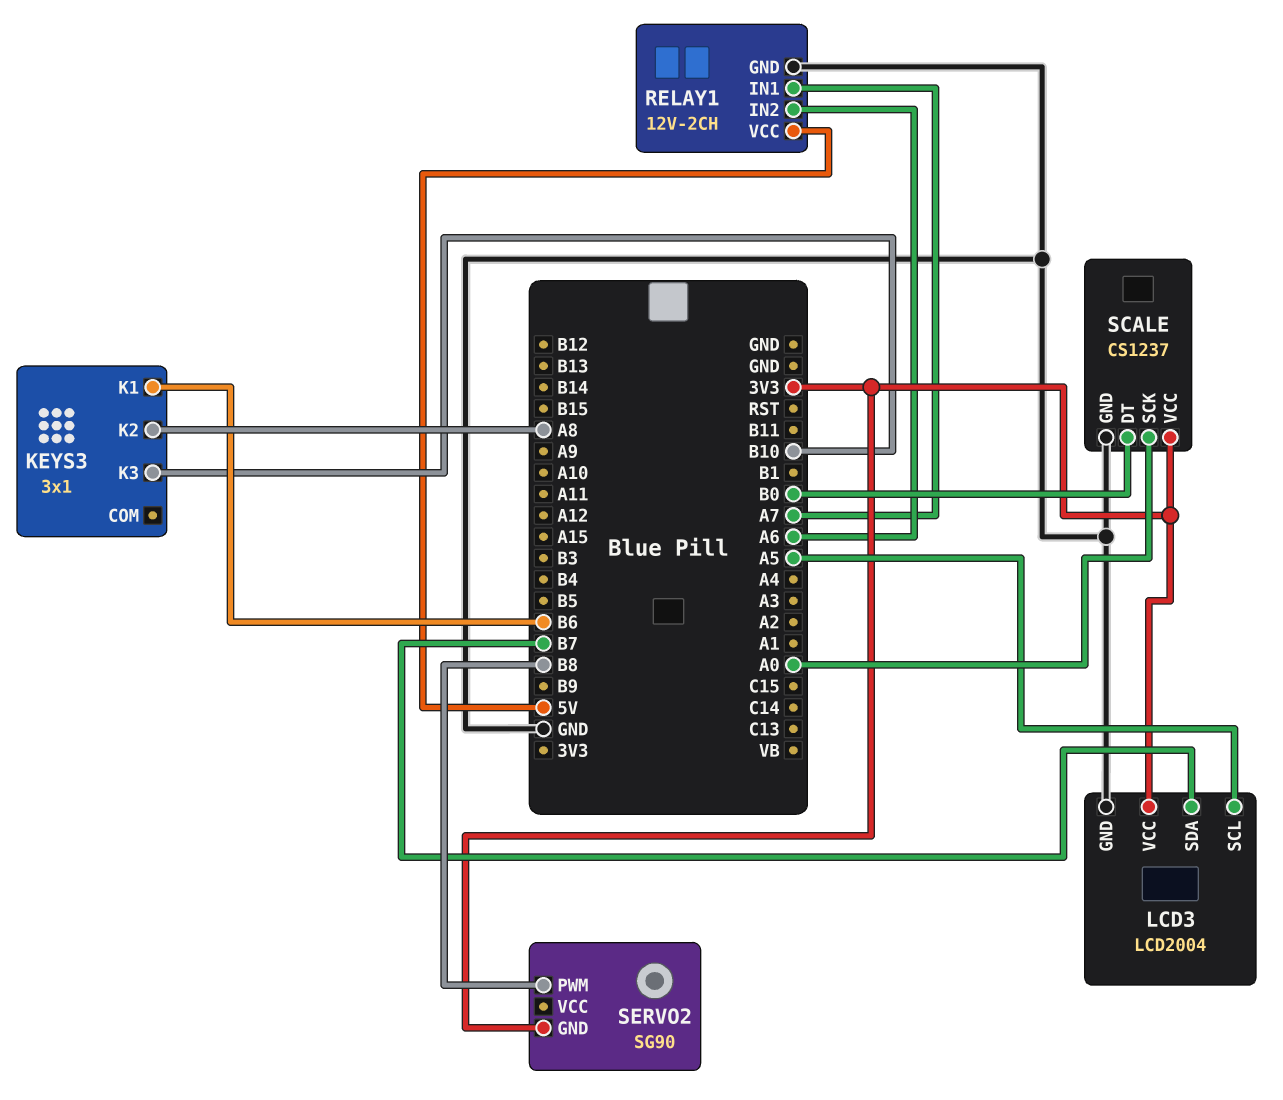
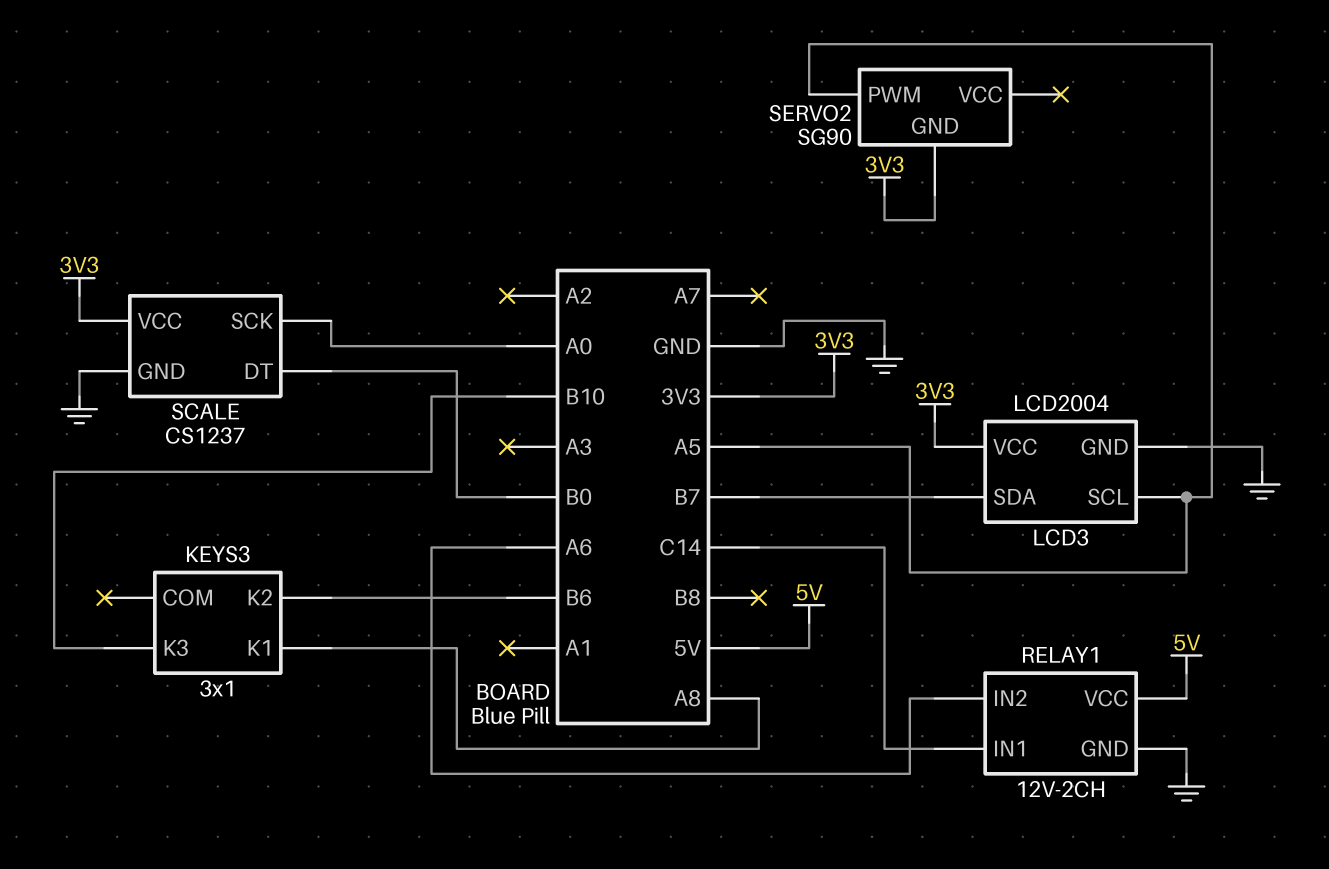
KEYS3 pin K1: B6 -> A8
KEYS3 pin K2: A8 -> B6
RELAY1 pin IN1: A7 -> C14
SERVO2 pin PWM: B8 -> A5

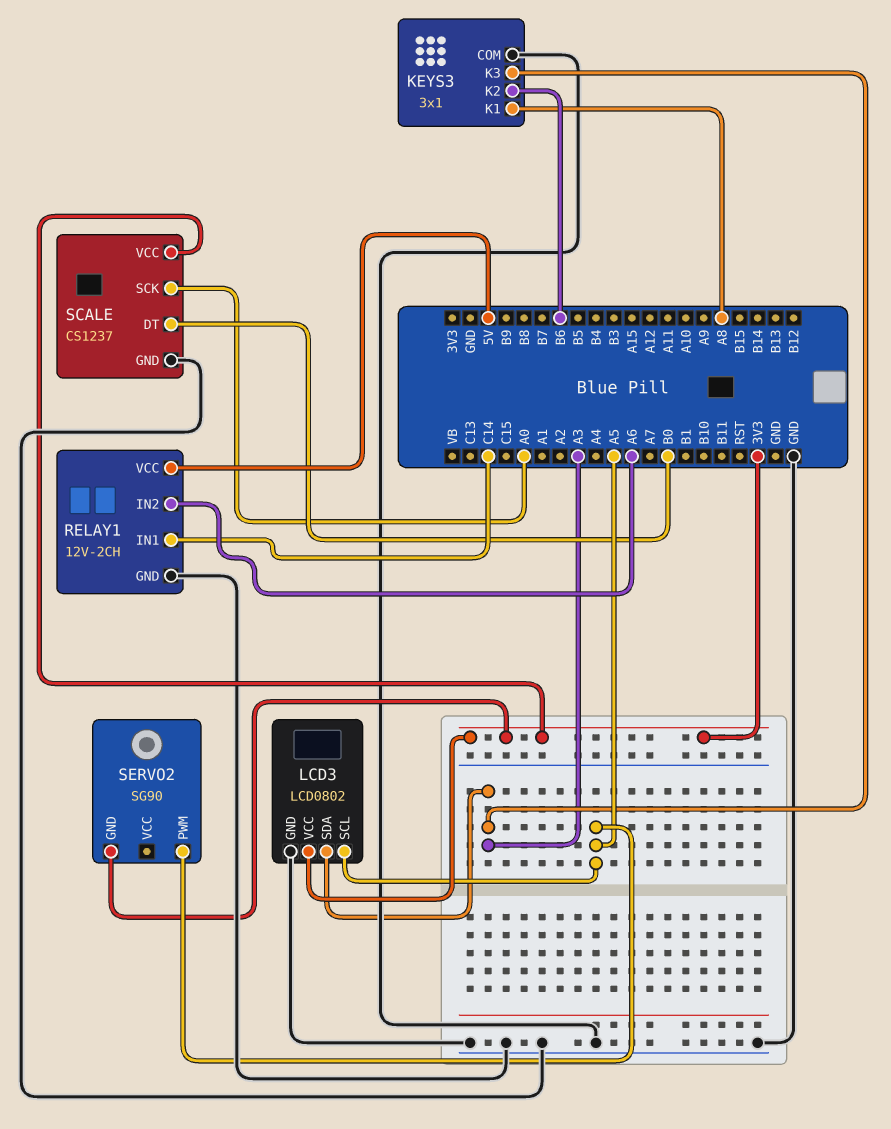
KEYS3 pin COM: none -> GND
KEYS3 pin K3: B10 -> A3
LCD3: LCD2004 -> LCD0802
LCD3 pin SDA: B7 -> A3

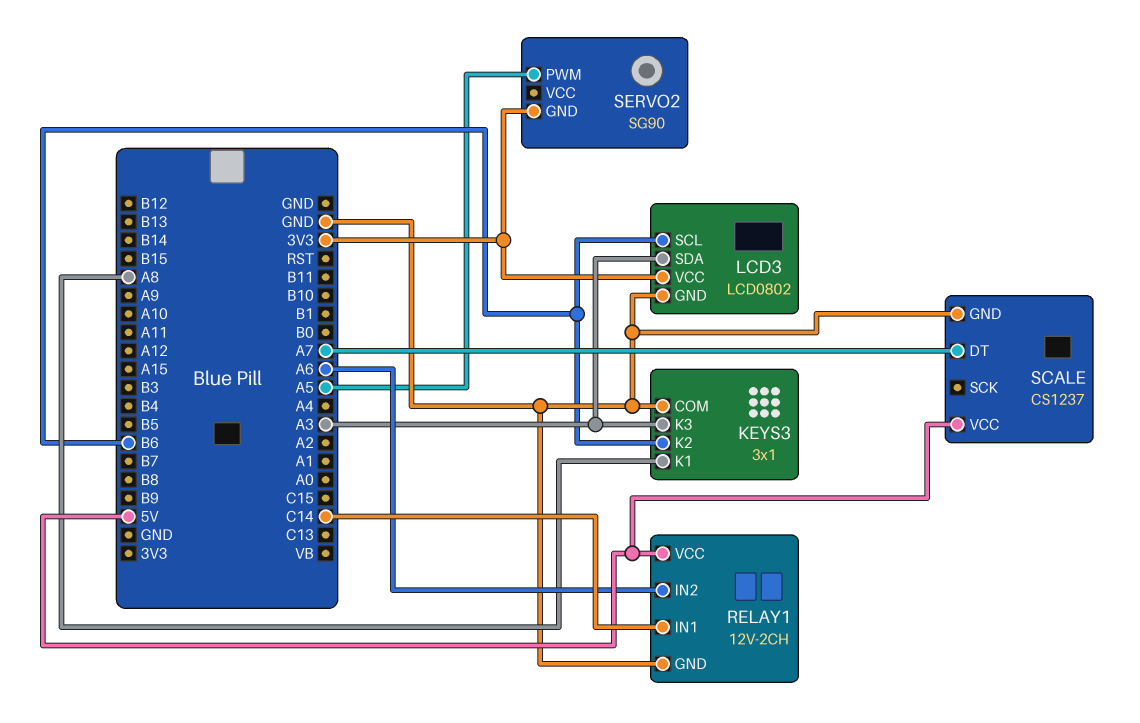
LCD3 pin SCL: A5 -> B6
SCALE pin DT: B0 -> A7
SCALE pin SCK: A0 -> none
SCALE pin VCC: 3V3 -> 5V

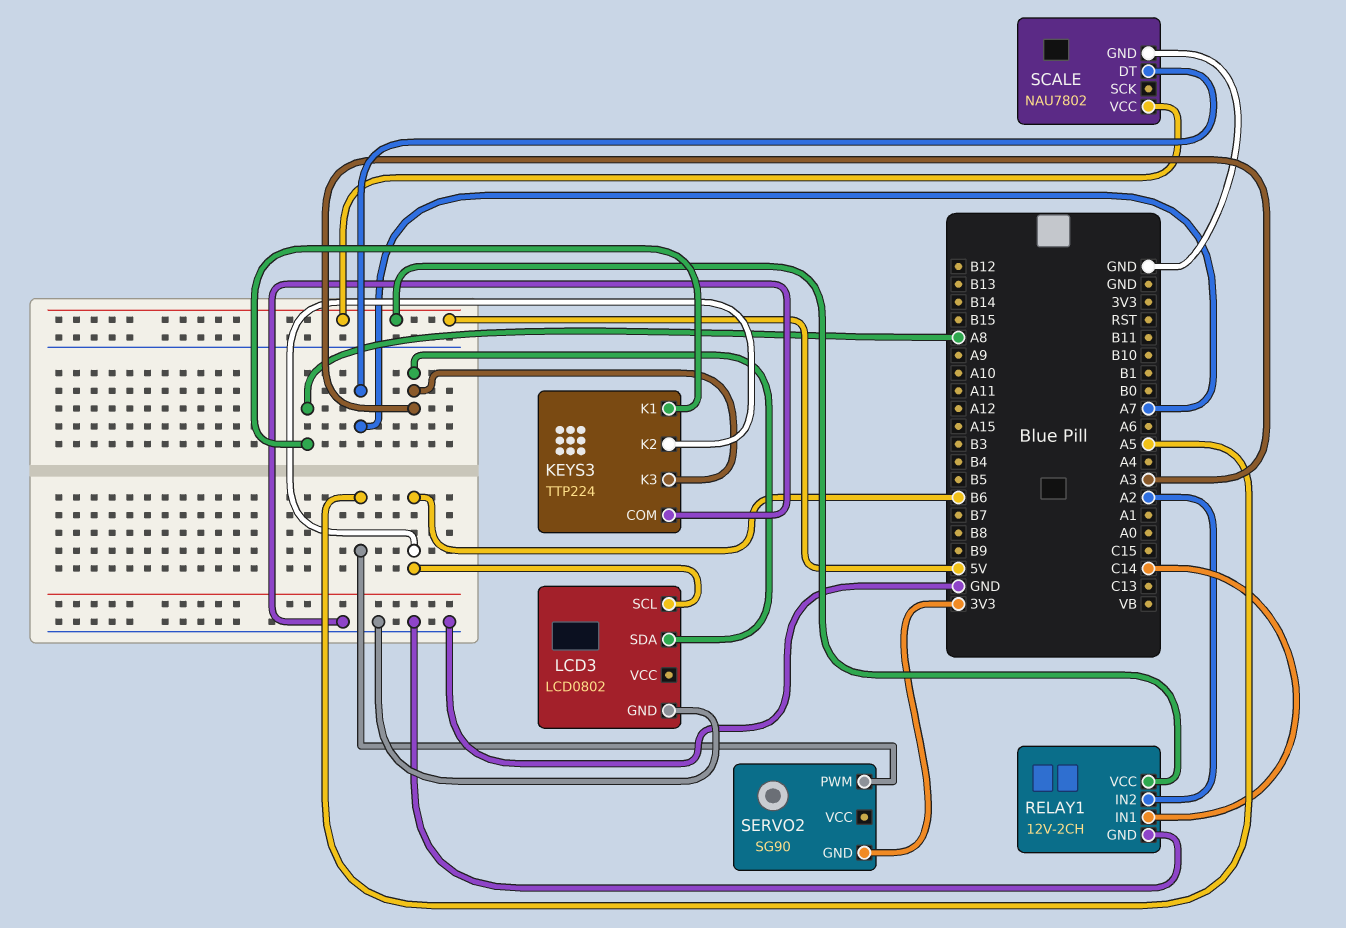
KEYS3: 3x1 -> TTP224
LCD3 pin VCC: 3V3 -> none
RELAY1 pin IN2: A6 -> A2
SCALE: CS1237 -> NAU7802

